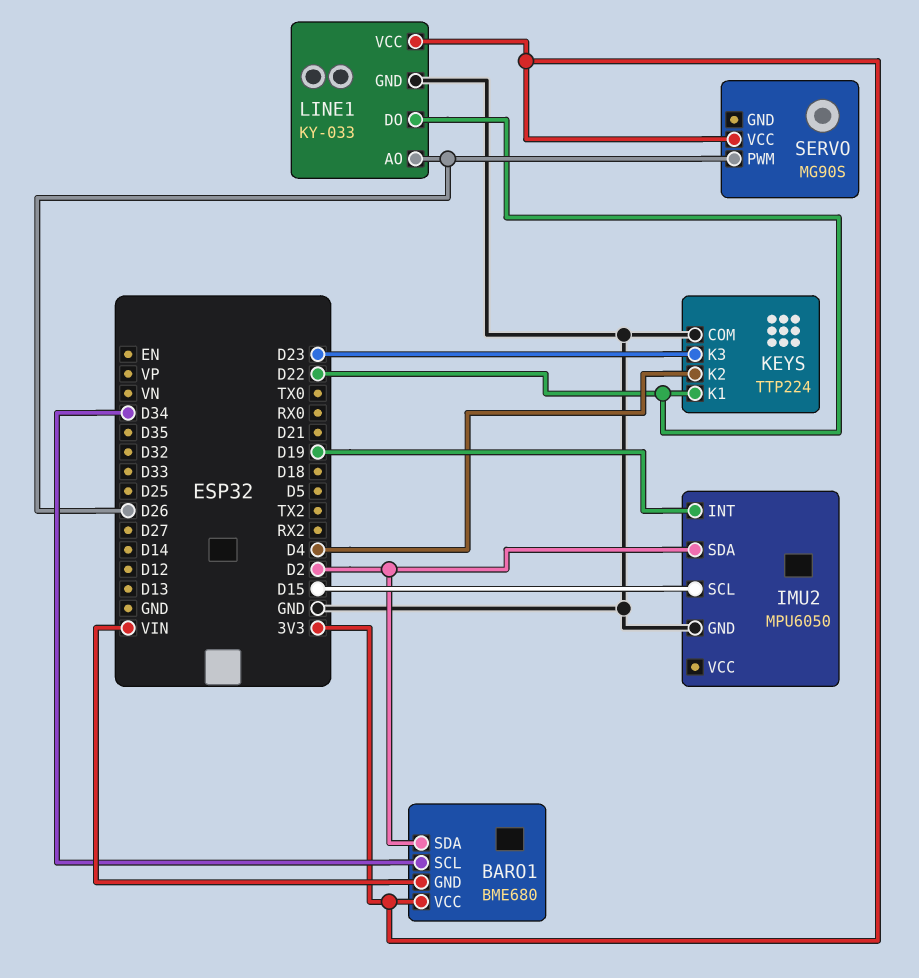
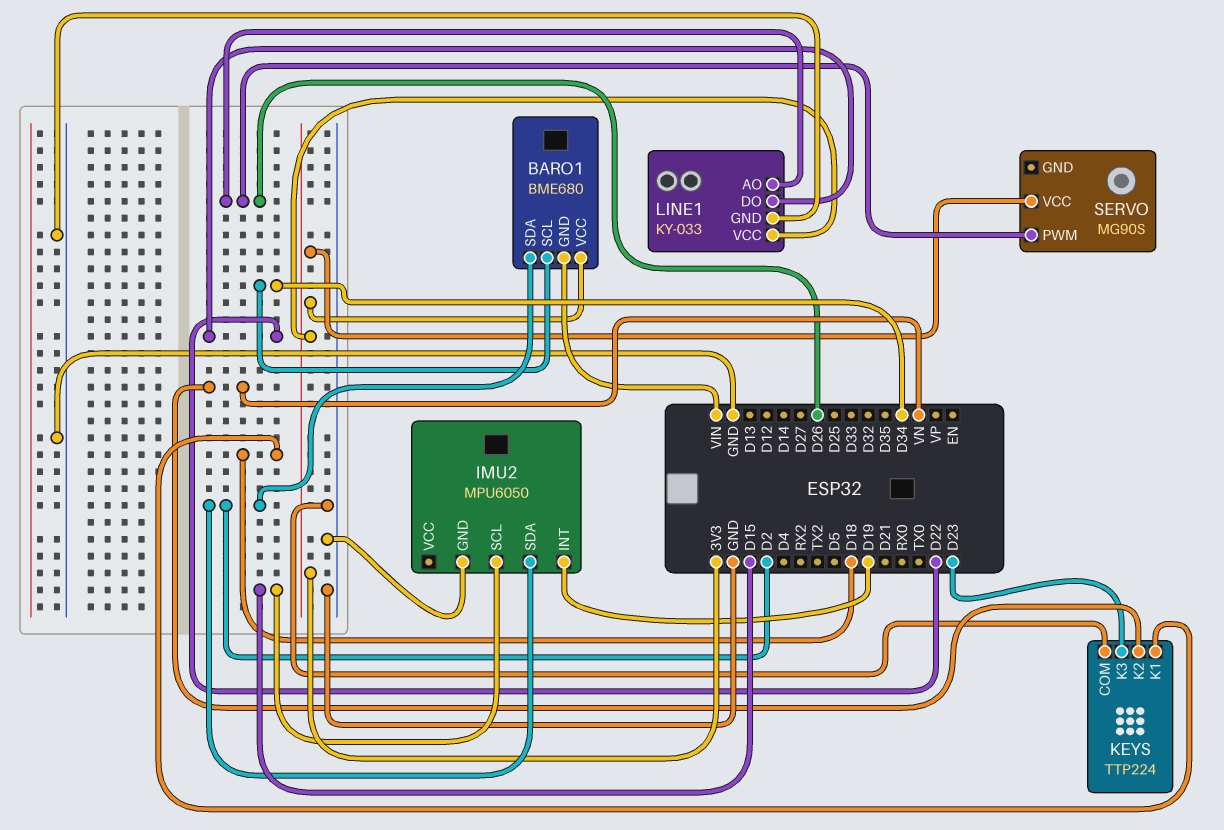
KEYS pin K1: D22 -> D18
KEYS pin K2: D4 -> VN

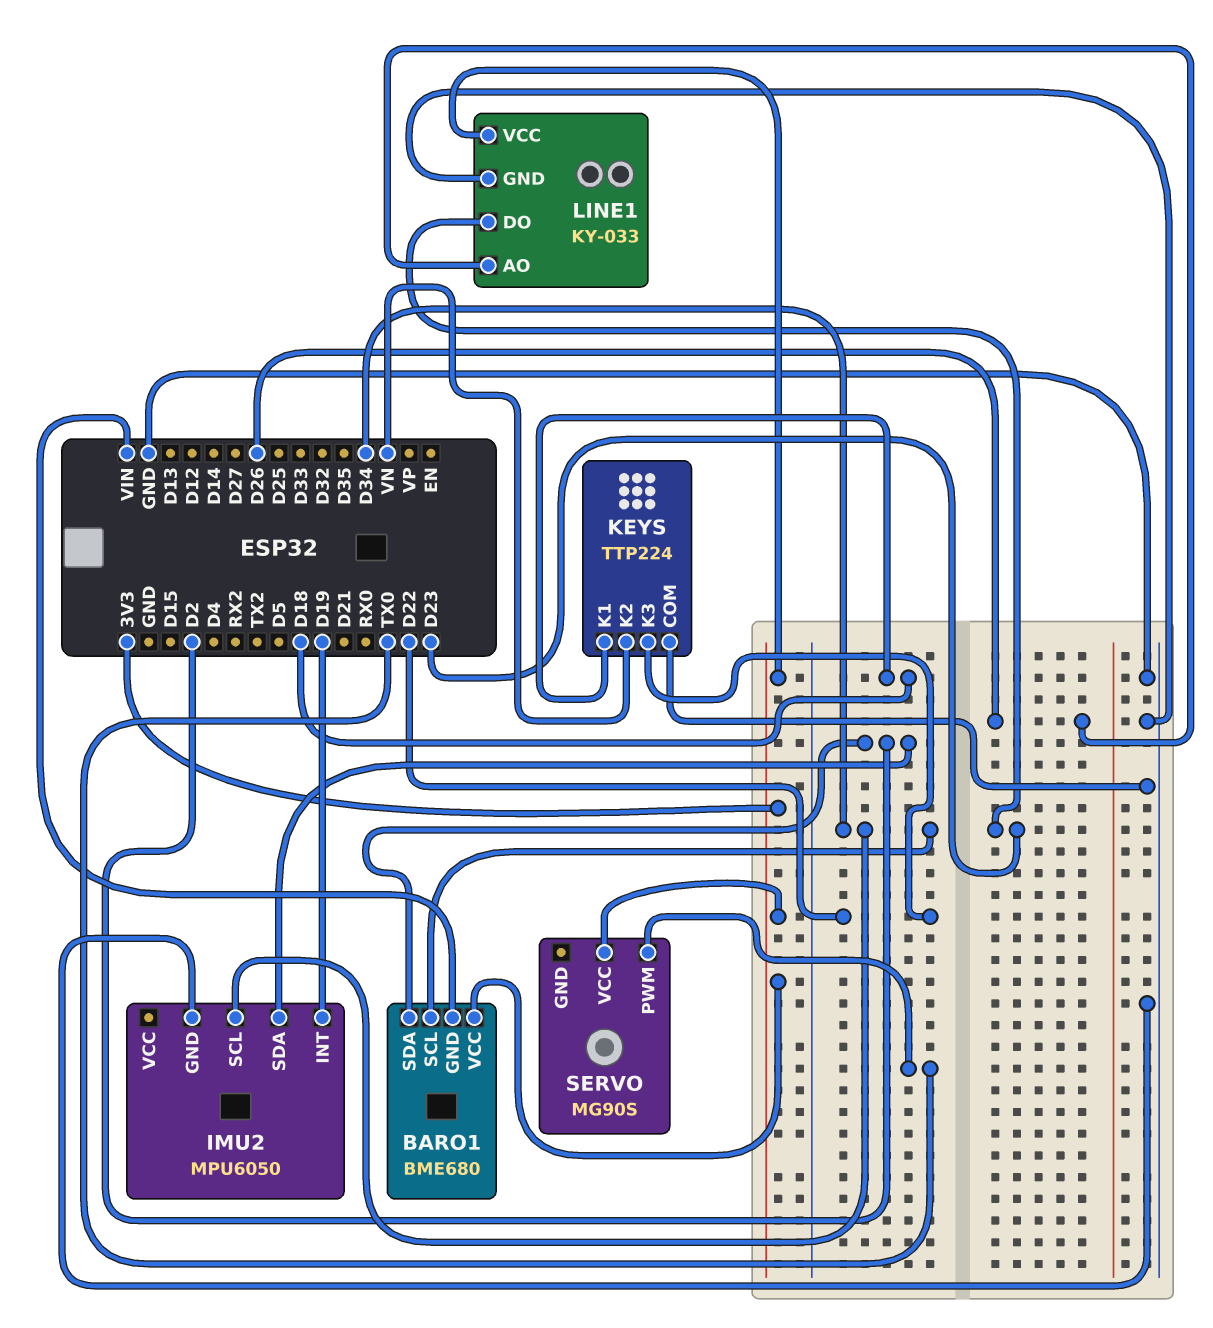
IMU2 pin SCL: D15 -> D34
KEYS pin K3: D23 -> D22
LINE1 pin DO: D22 -> D23
SERVO pin PWM: D26 -> TX0

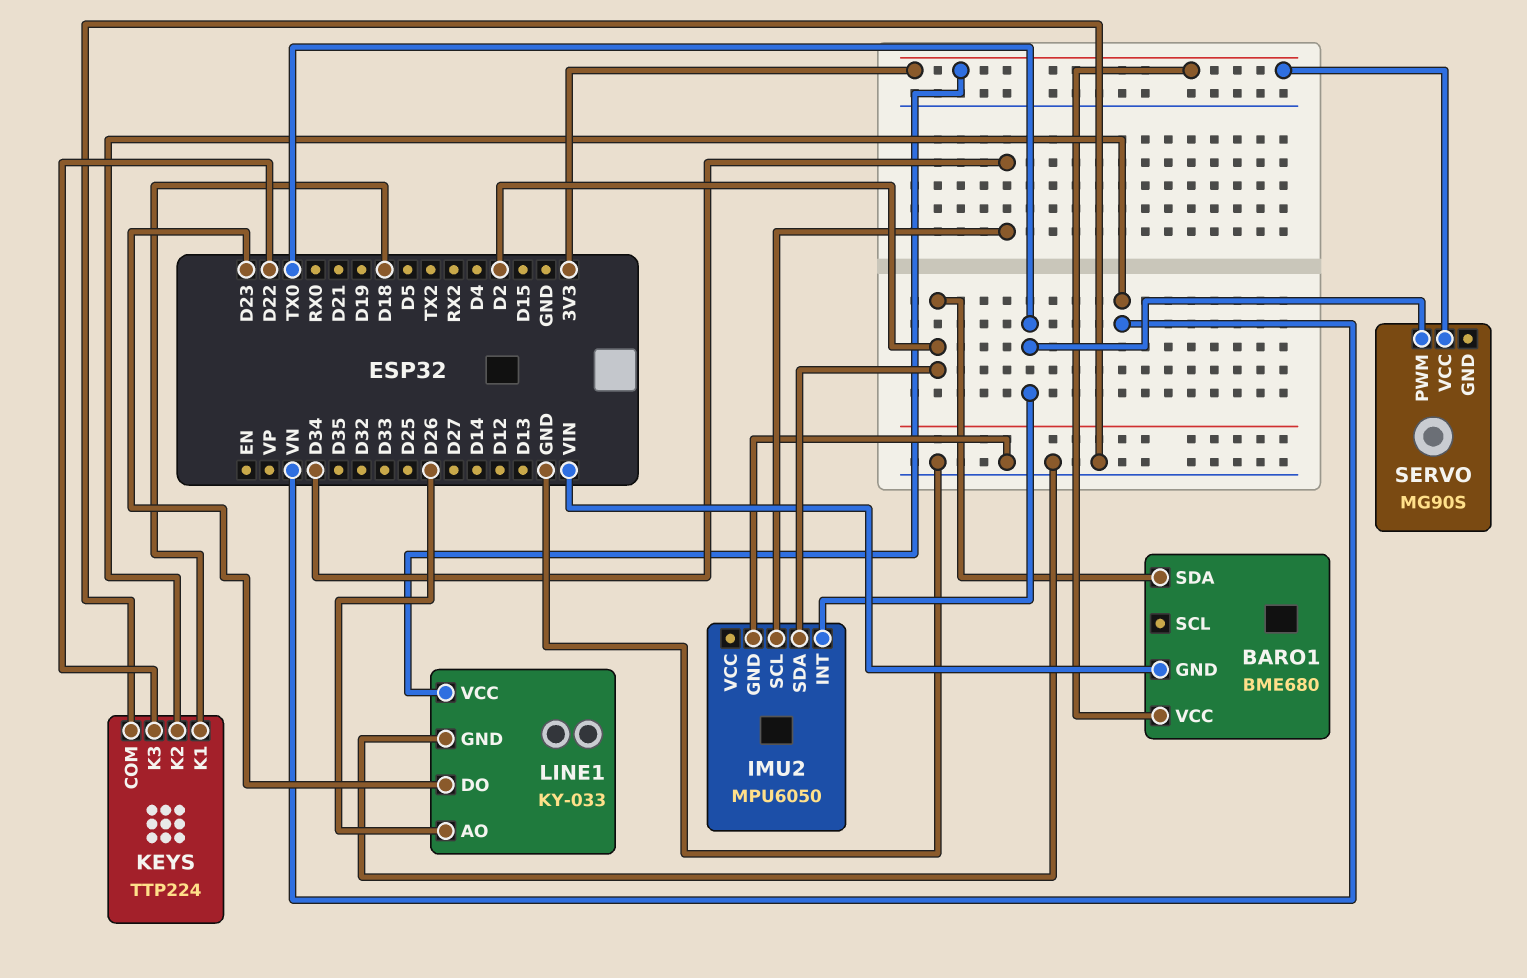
BARO1 pin SCL: D34 -> none
IMU2 pin INT: D19 -> TX0

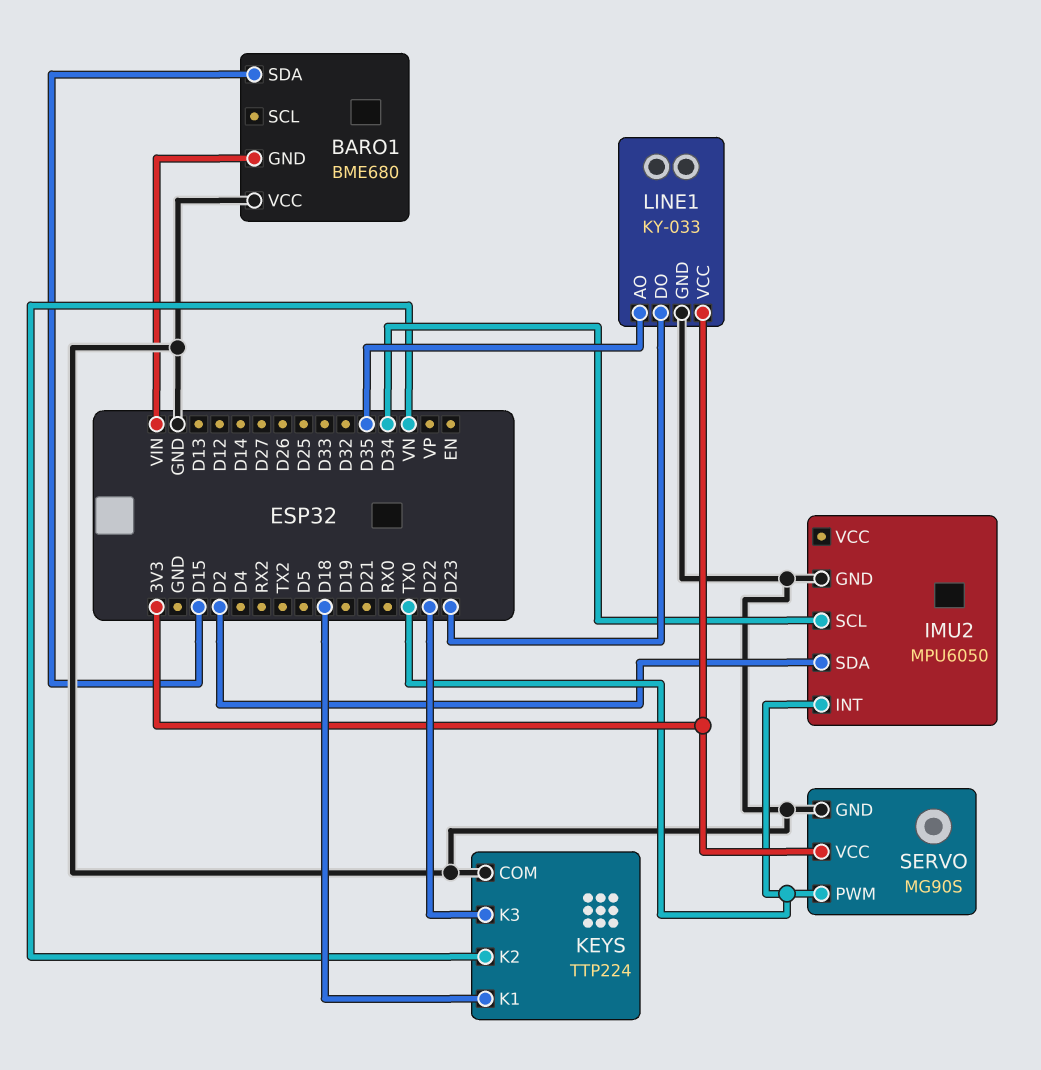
BARO1 pin SDA: D2 -> D15
BARO1 pin VCC: 3V3 -> GND
LINE1 pin AO: D26 -> D35
SERVO pin GND: none -> GND

